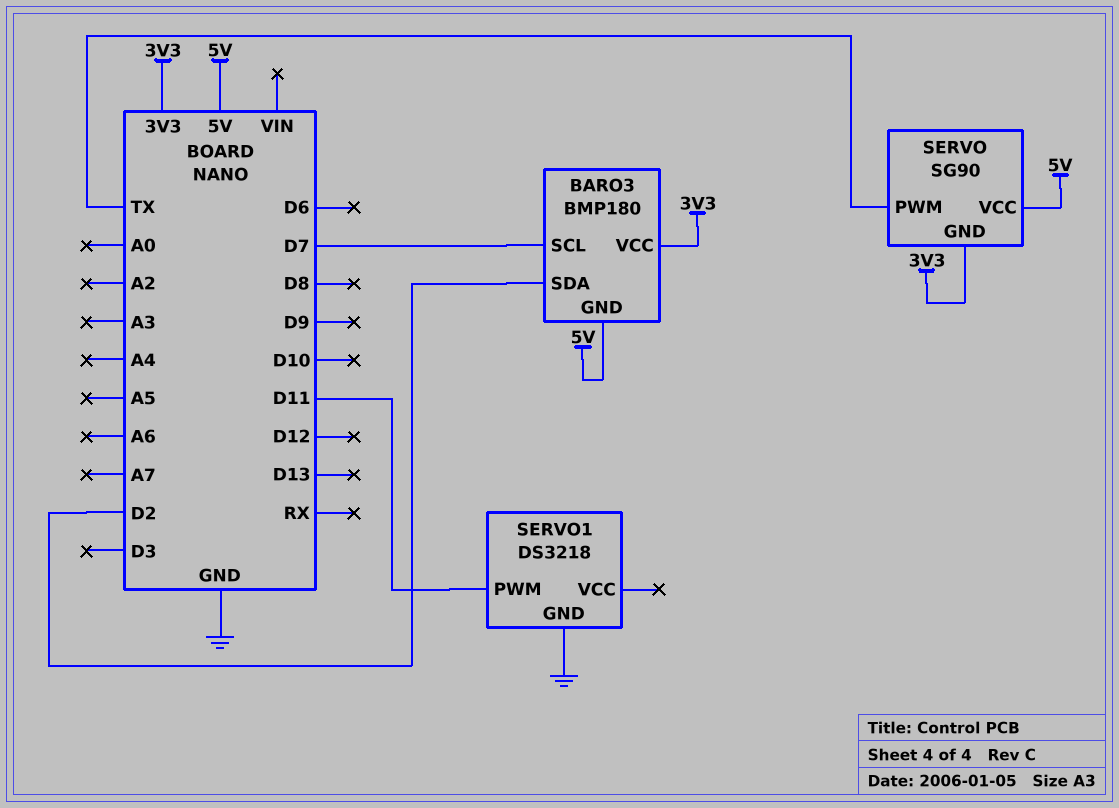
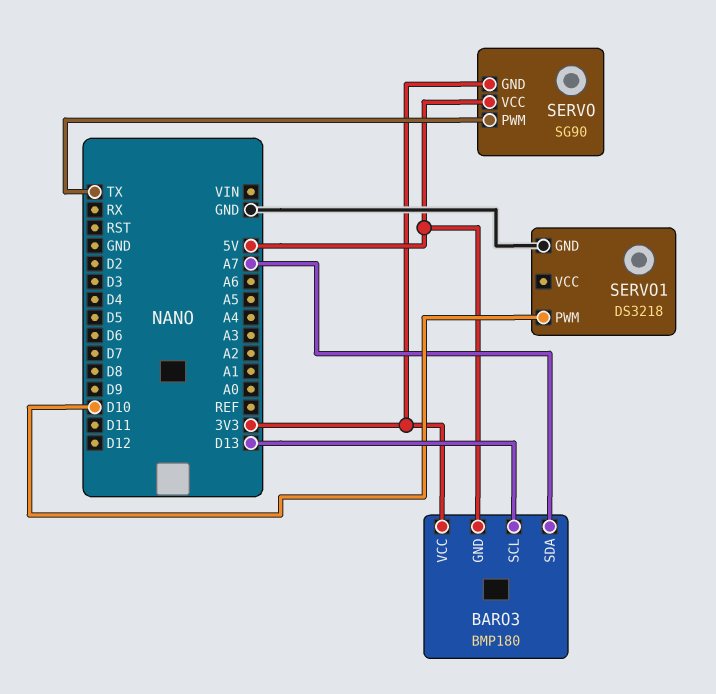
BARO3 pin SCL: D7 -> D13
BARO3 pin SDA: D2 -> A7
SERVO1 pin PWM: D11 -> D10

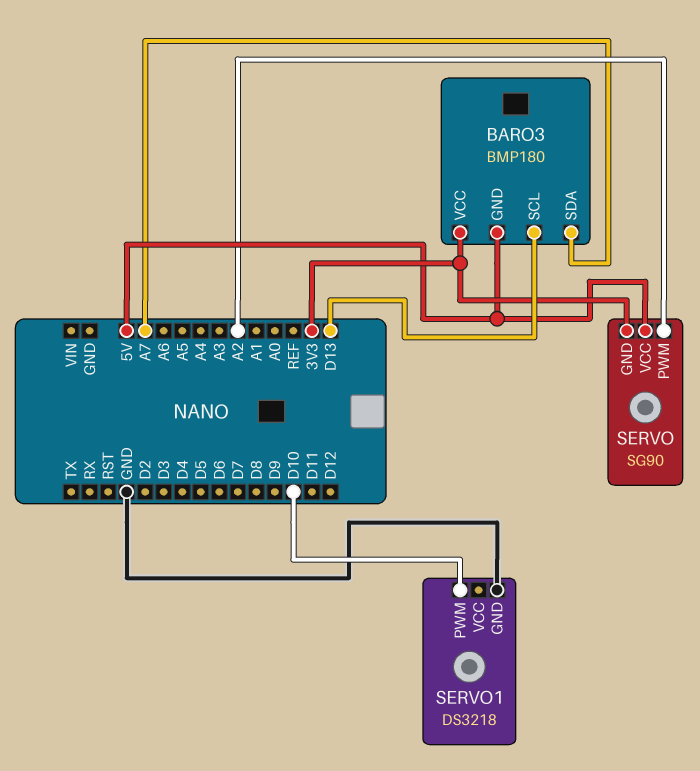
SERVO pin PWM: TX -> A2

